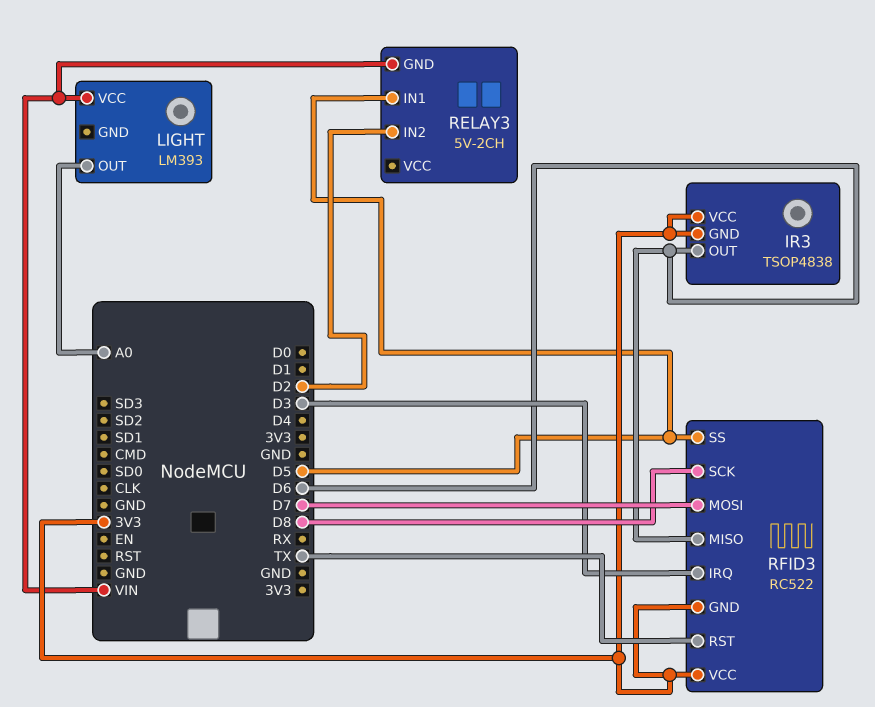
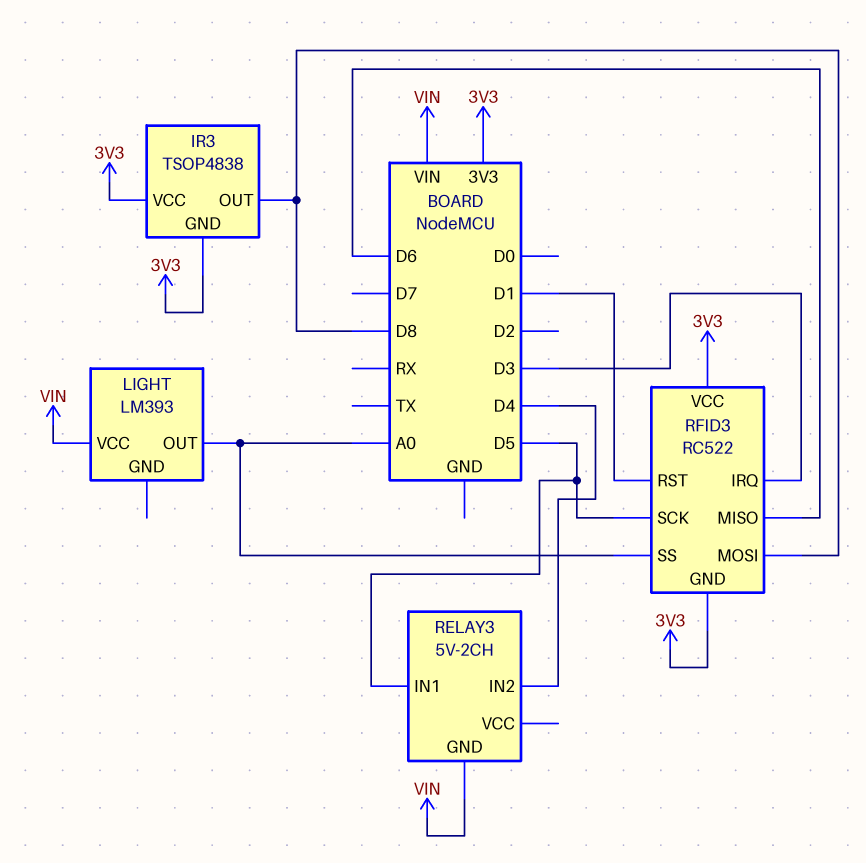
IR3 pin OUT: D6 -> D8
RELAY3 pin IN2: D2 -> D4
RFID3 pin MOSI: D7 -> D8
RFID3 pin RST: TX -> D1
RFID3 pin SCK: D8 -> D5
RFID3 pin SS: D5 -> A0

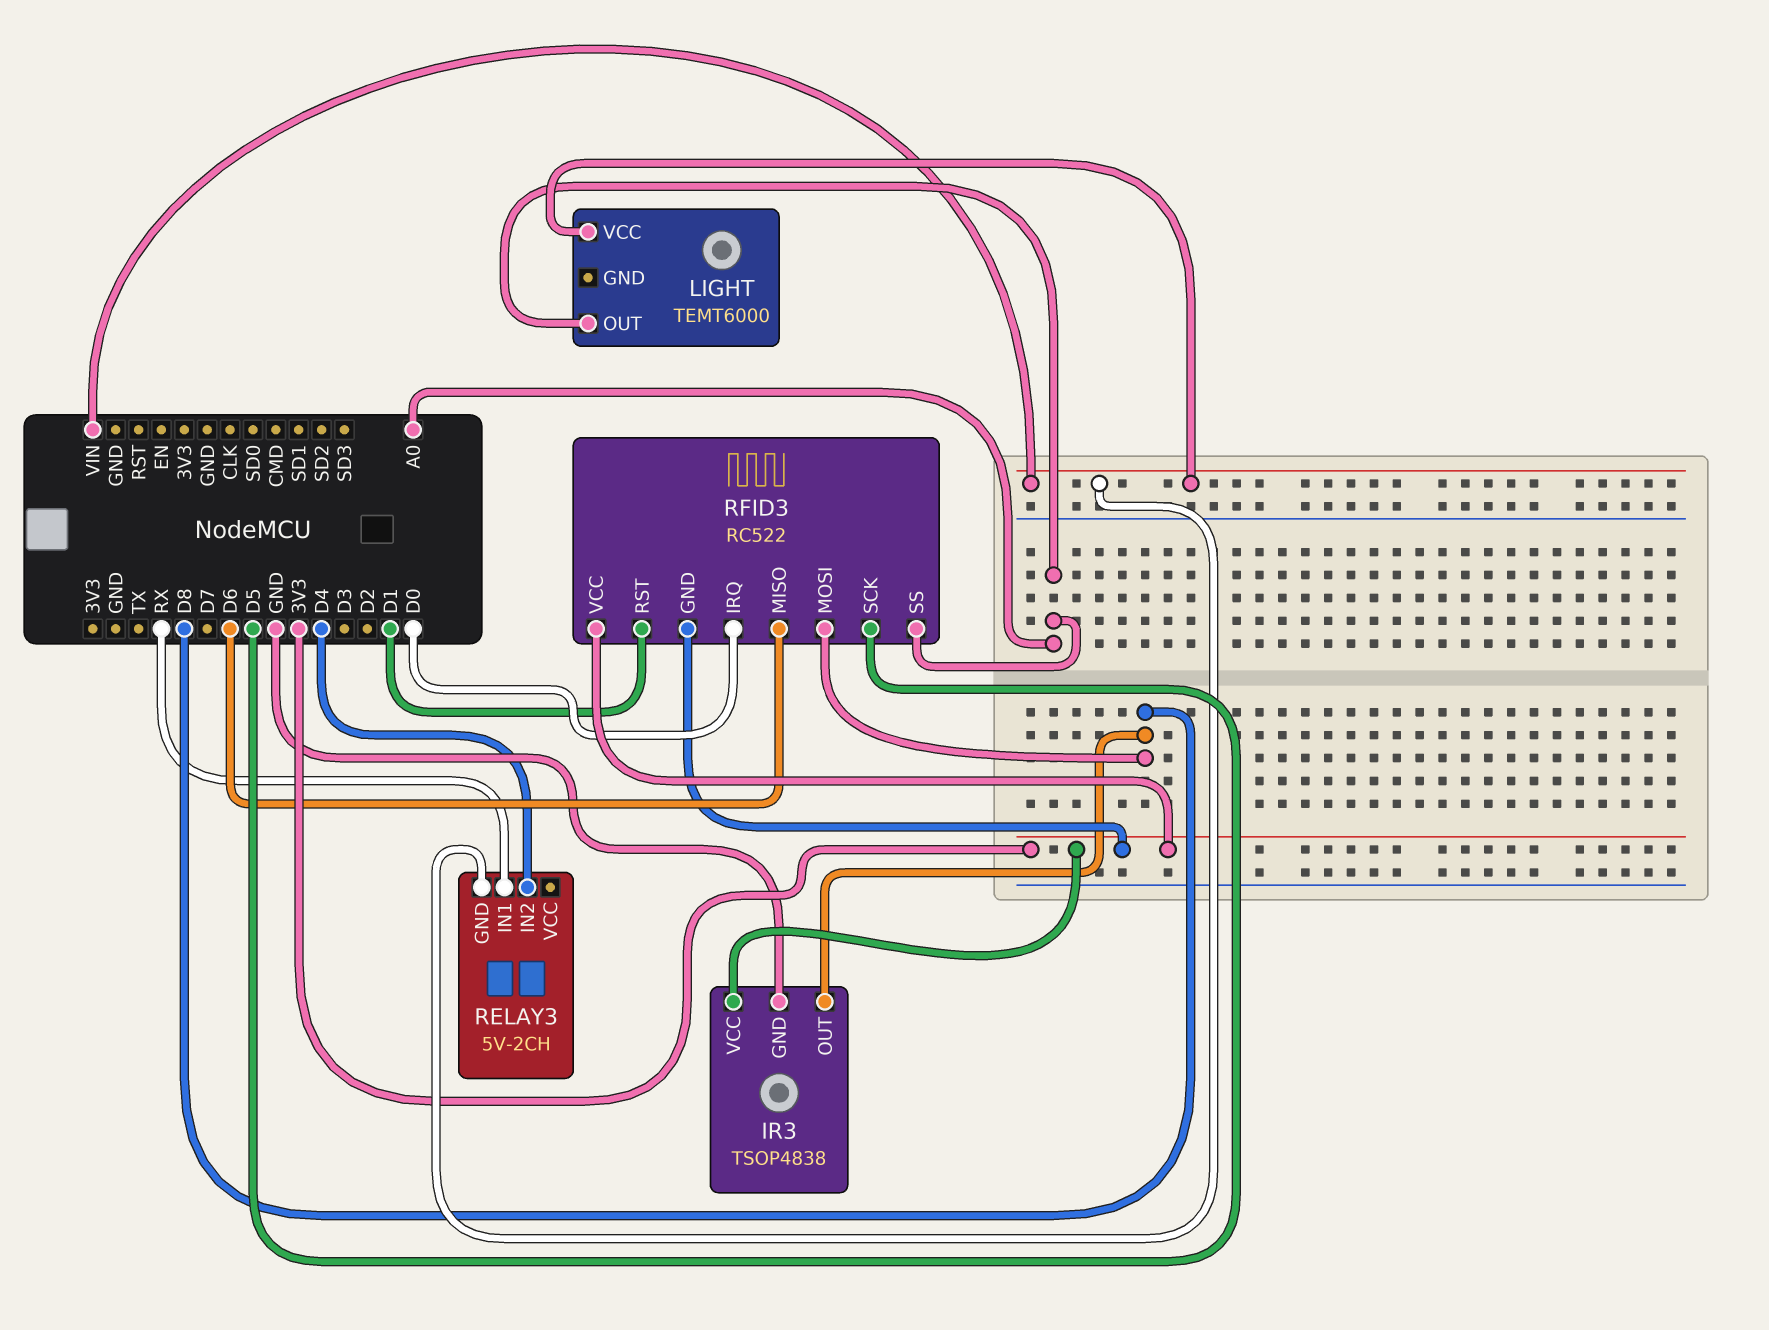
IR3 pin GND: 3V3 -> GND
LIGHT: LM393 -> TEMT6000
RELAY3 pin IN1: D5 -> RX
RFID3 pin IRQ: D3 -> D0

